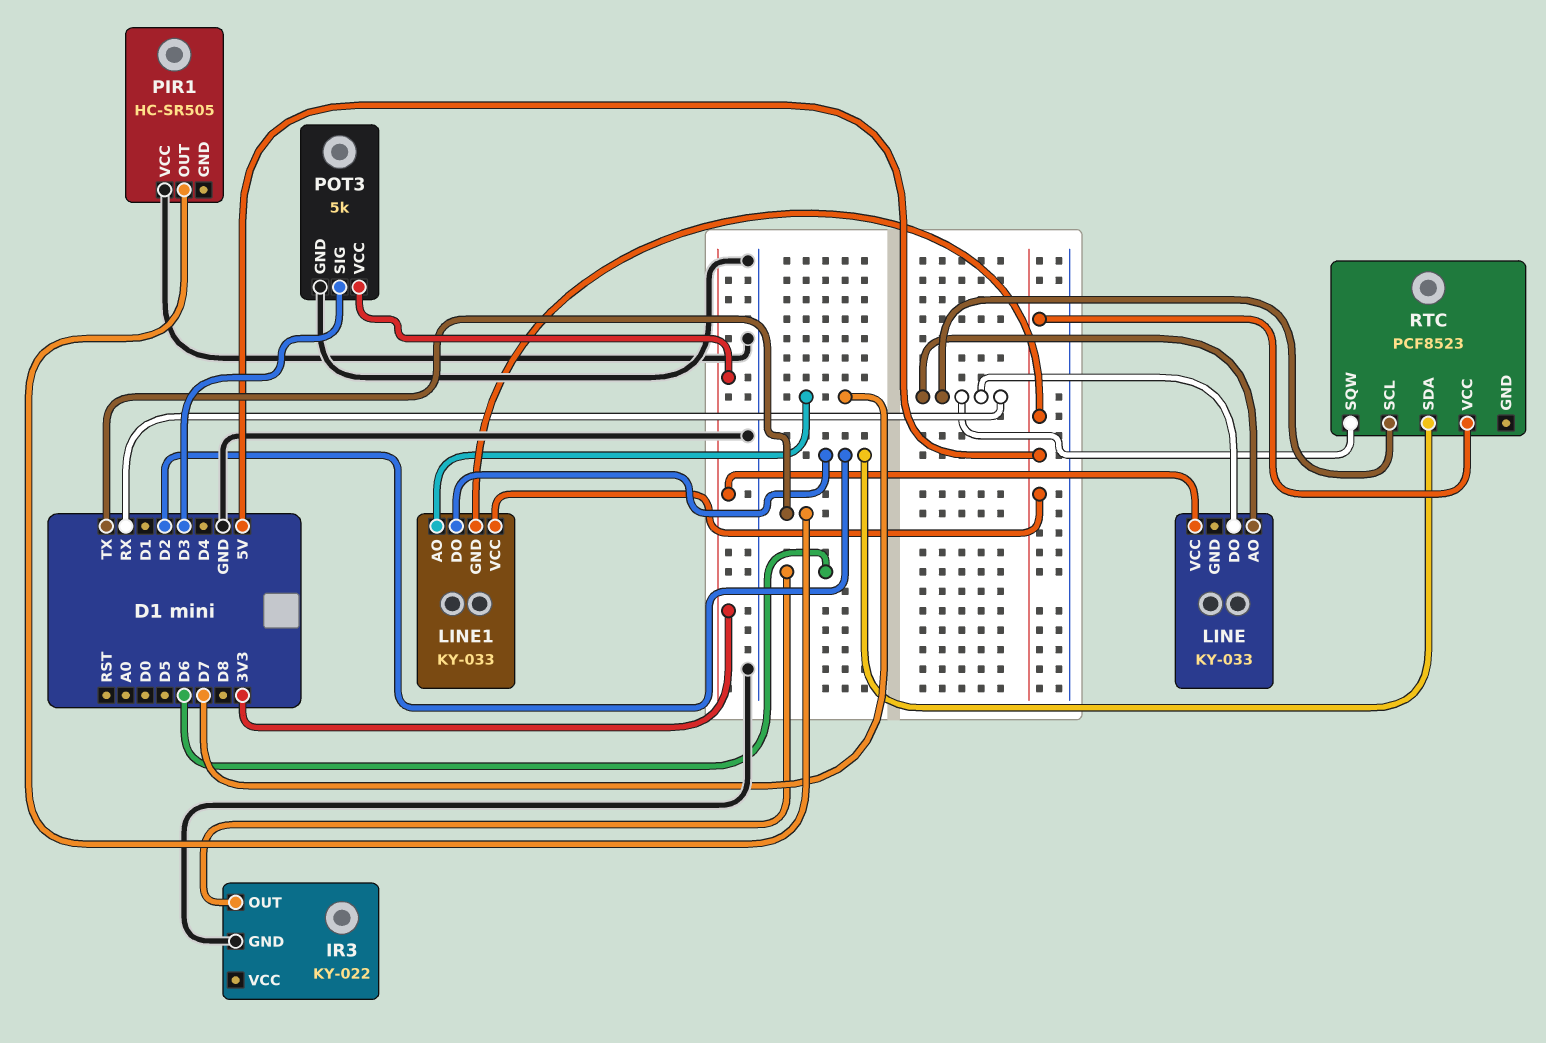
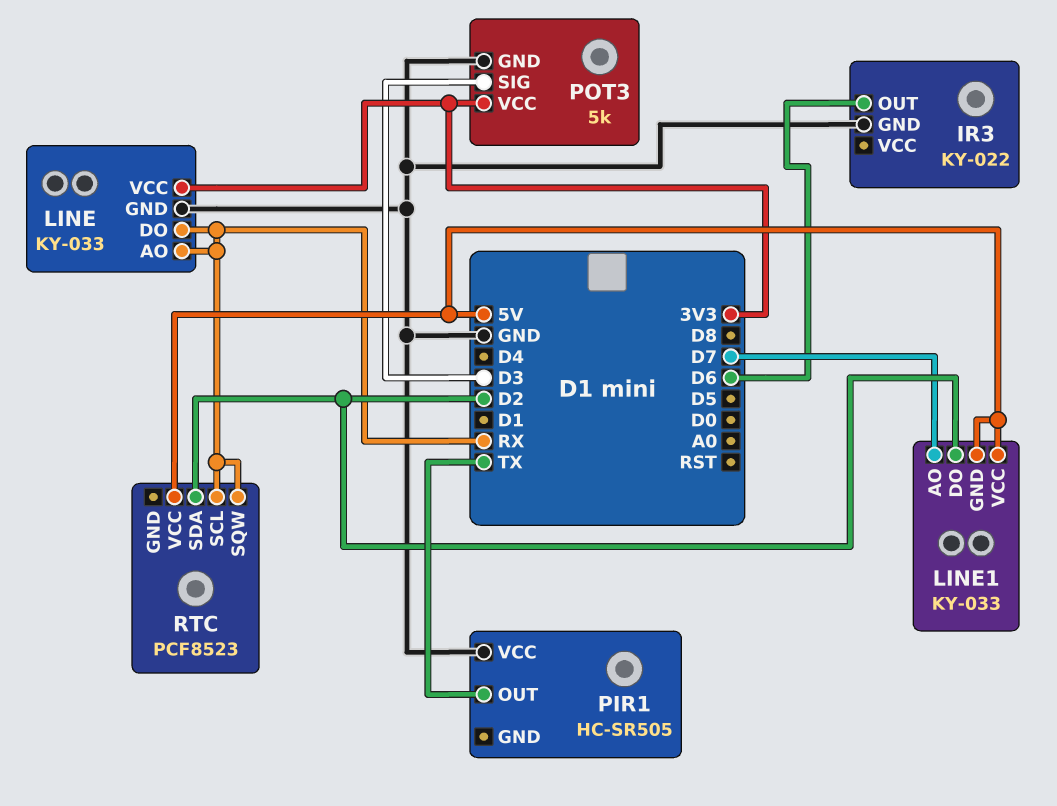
LINE pin GND: none -> GND

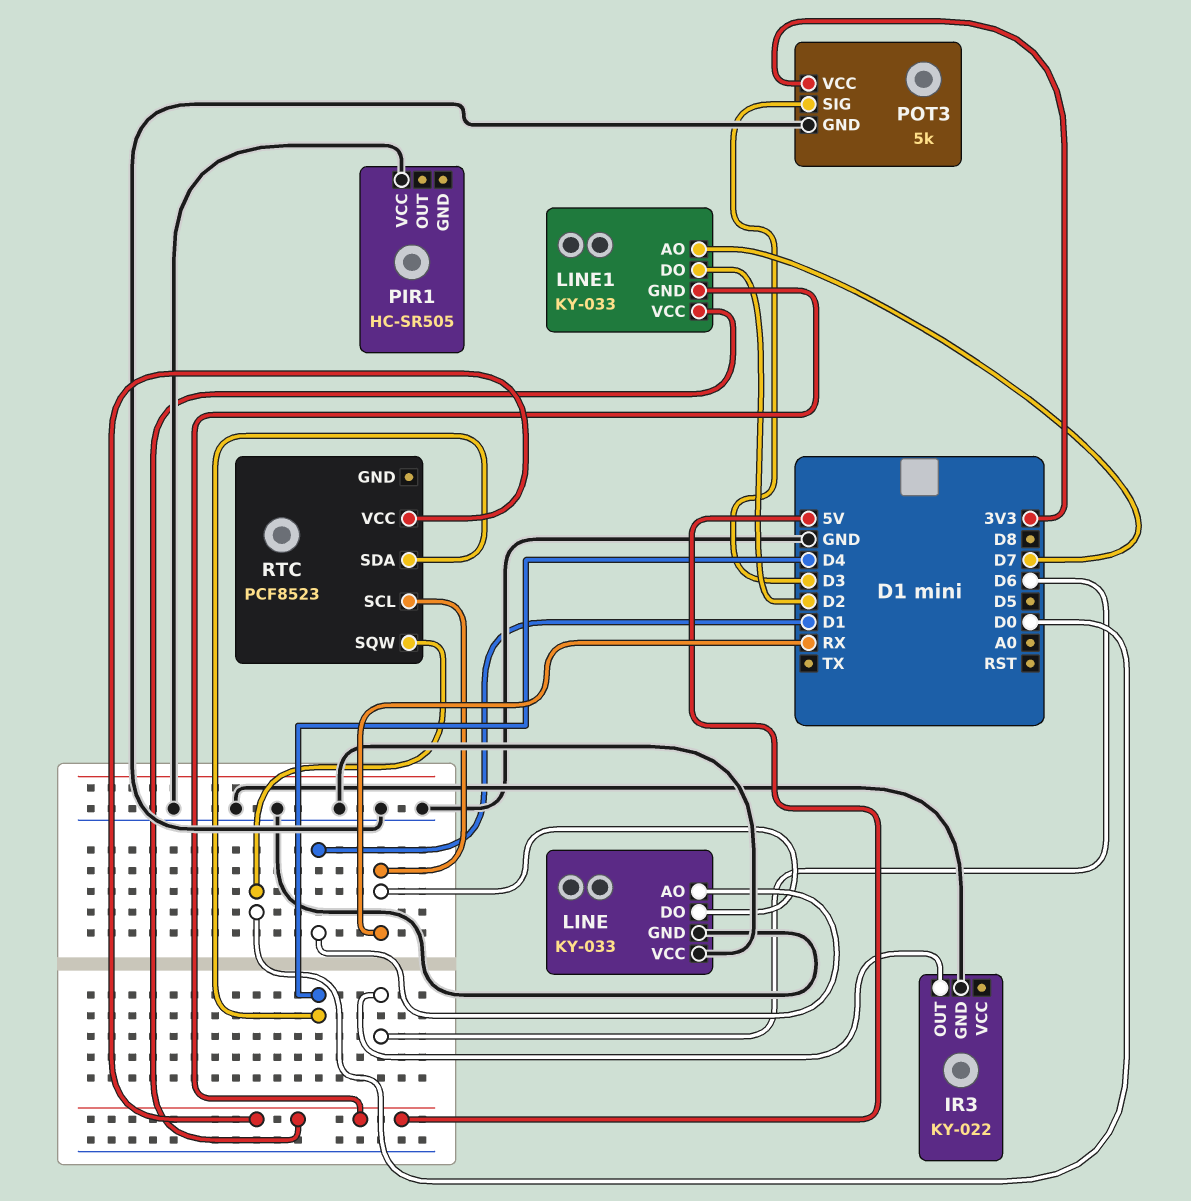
LINE pin AO: RX -> D1
LINE pin VCC: 3V3 -> GND
PIR1 pin OUT: TX -> none
RTC pin SDA: D2 -> D4
RTC pin SQW: RX -> D0

